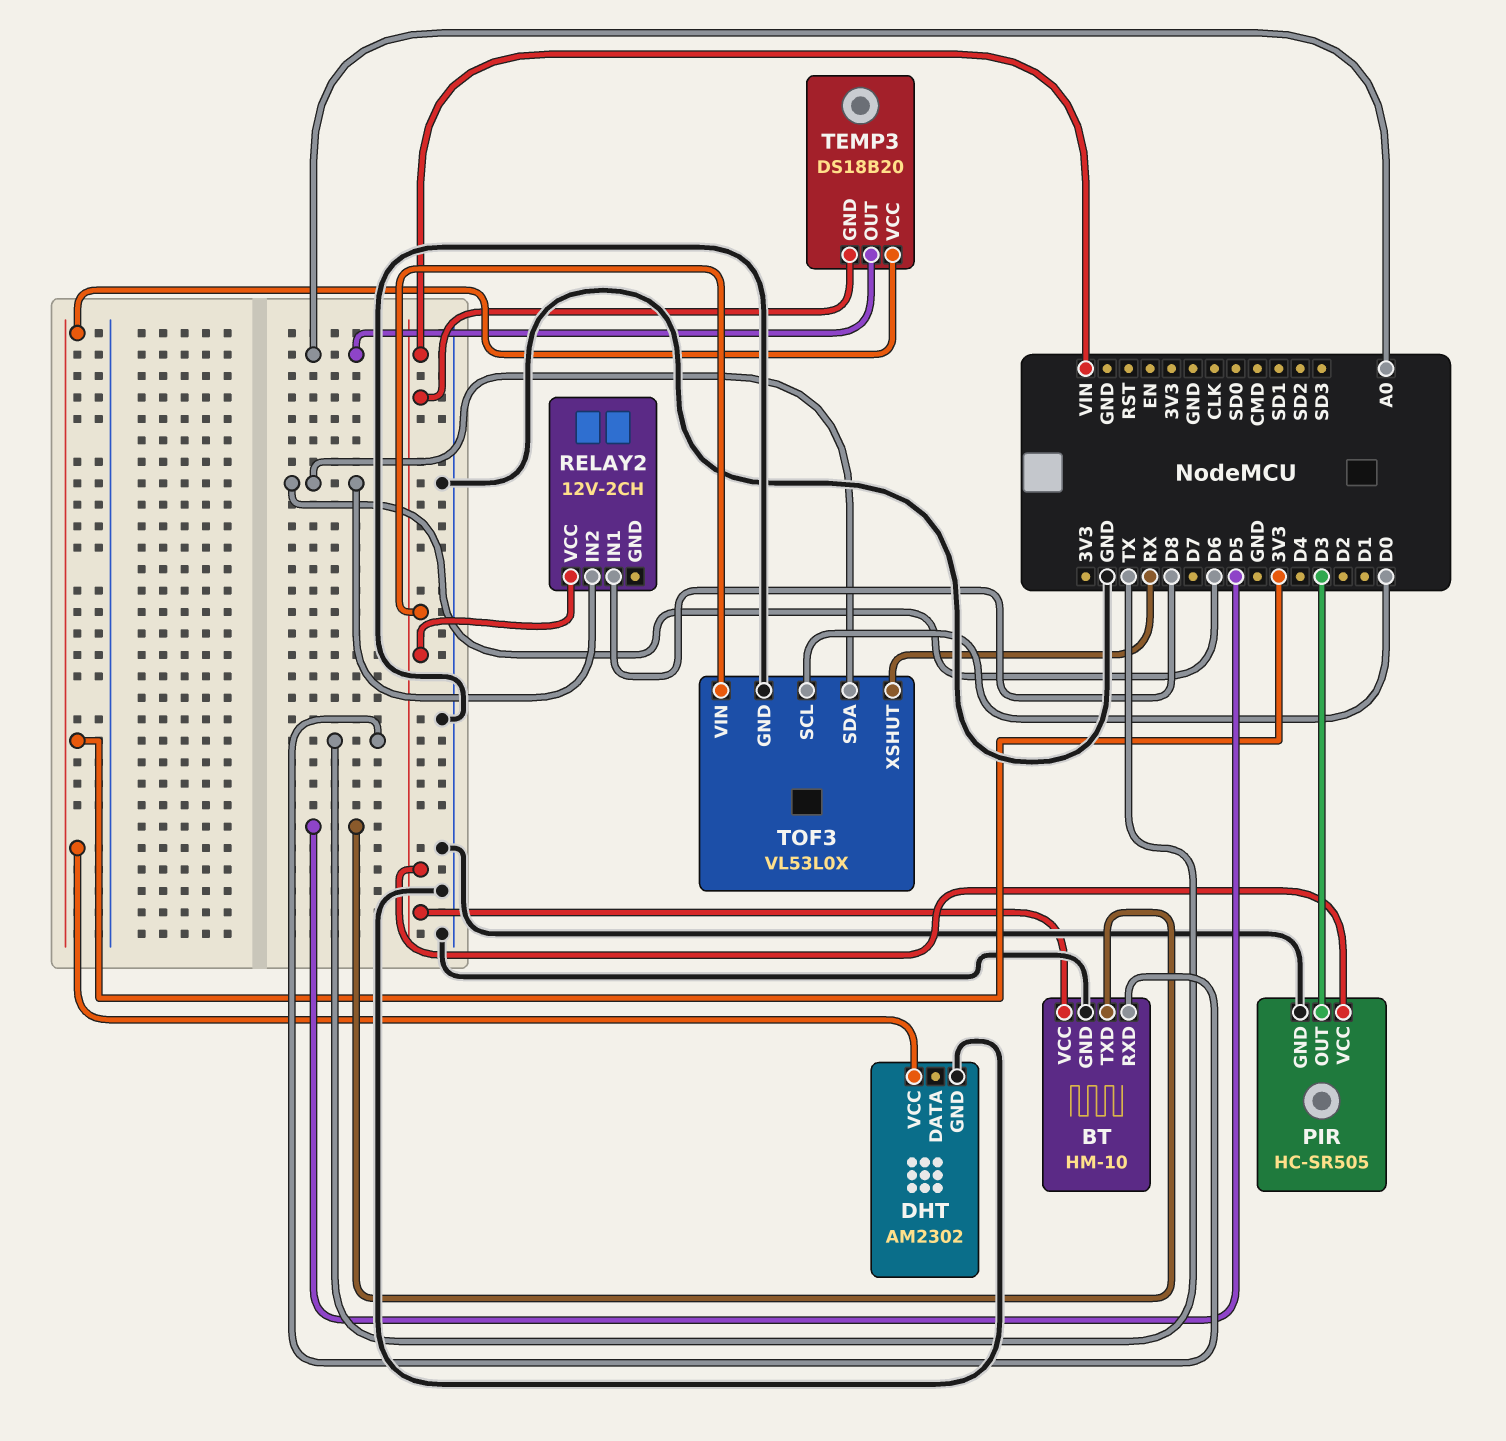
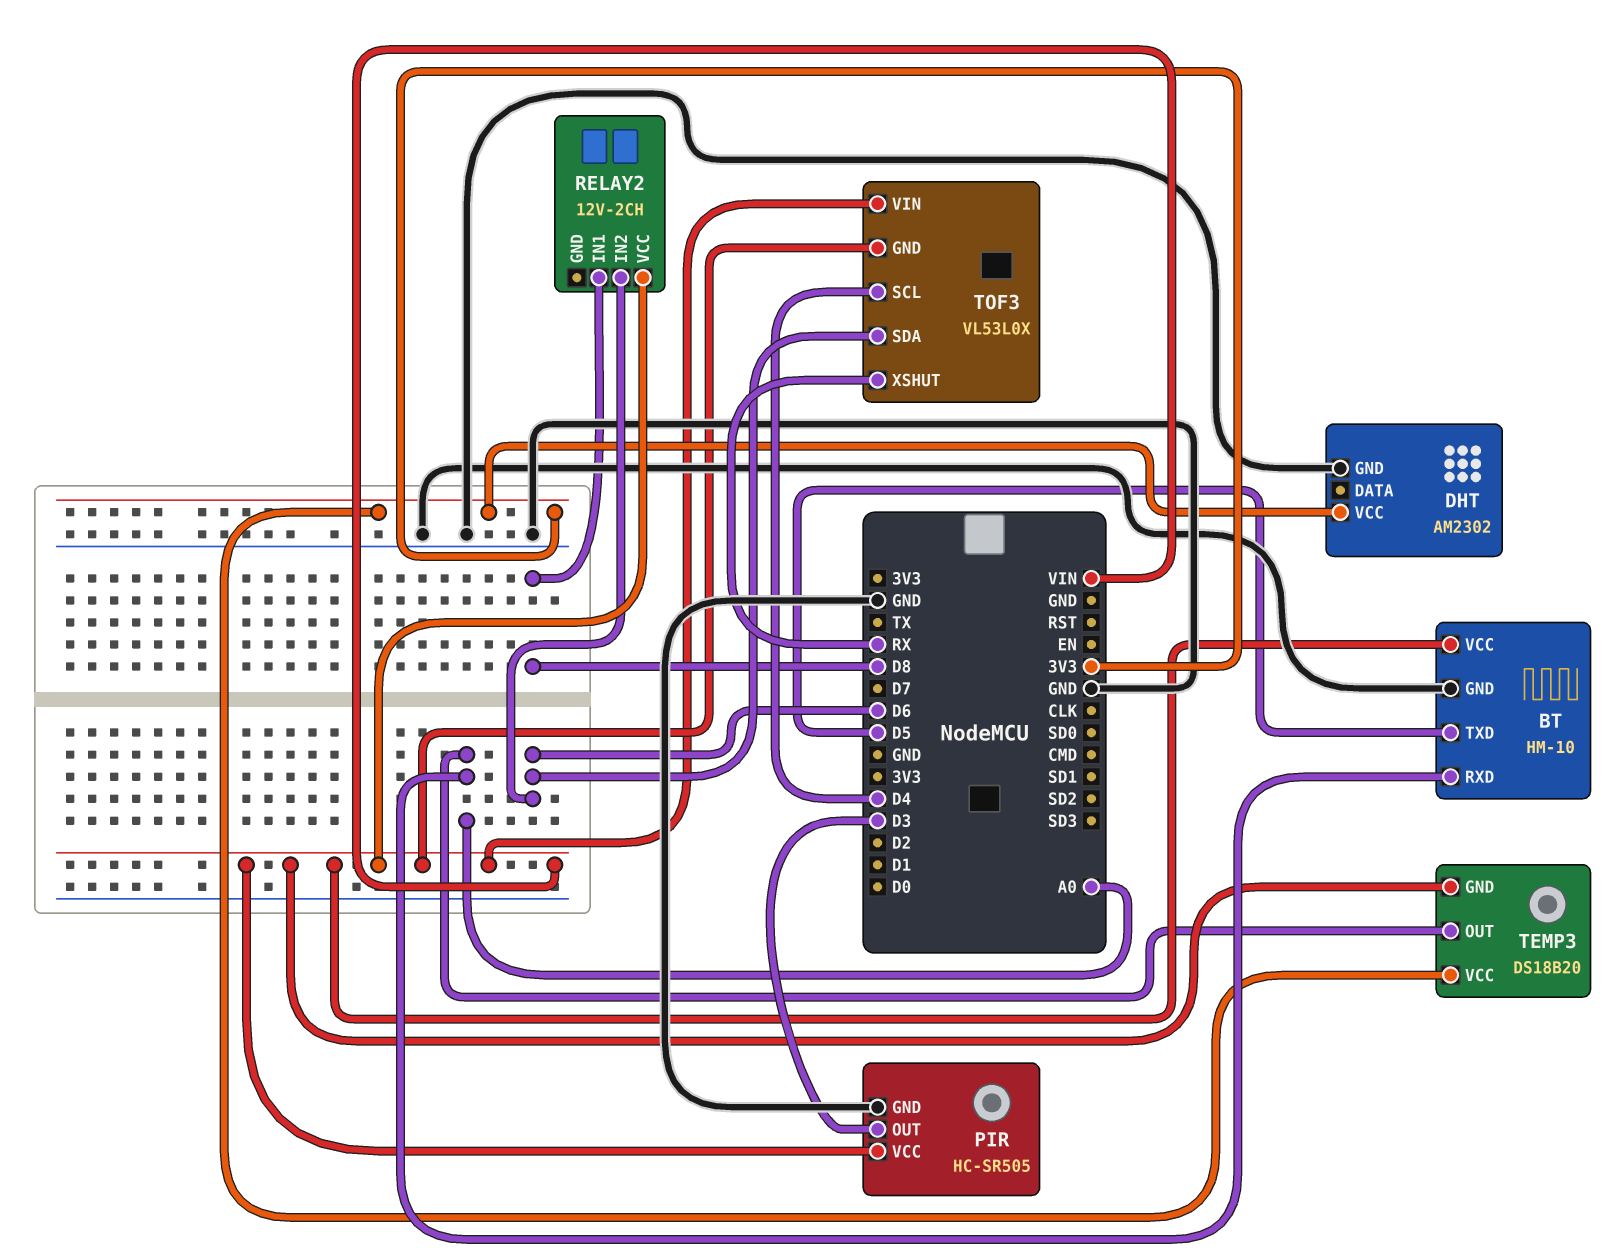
BT pin RXD: TX -> A0
TOF3 pin GND: GND -> VIN
TOF3 pin SCL: D0 -> D4

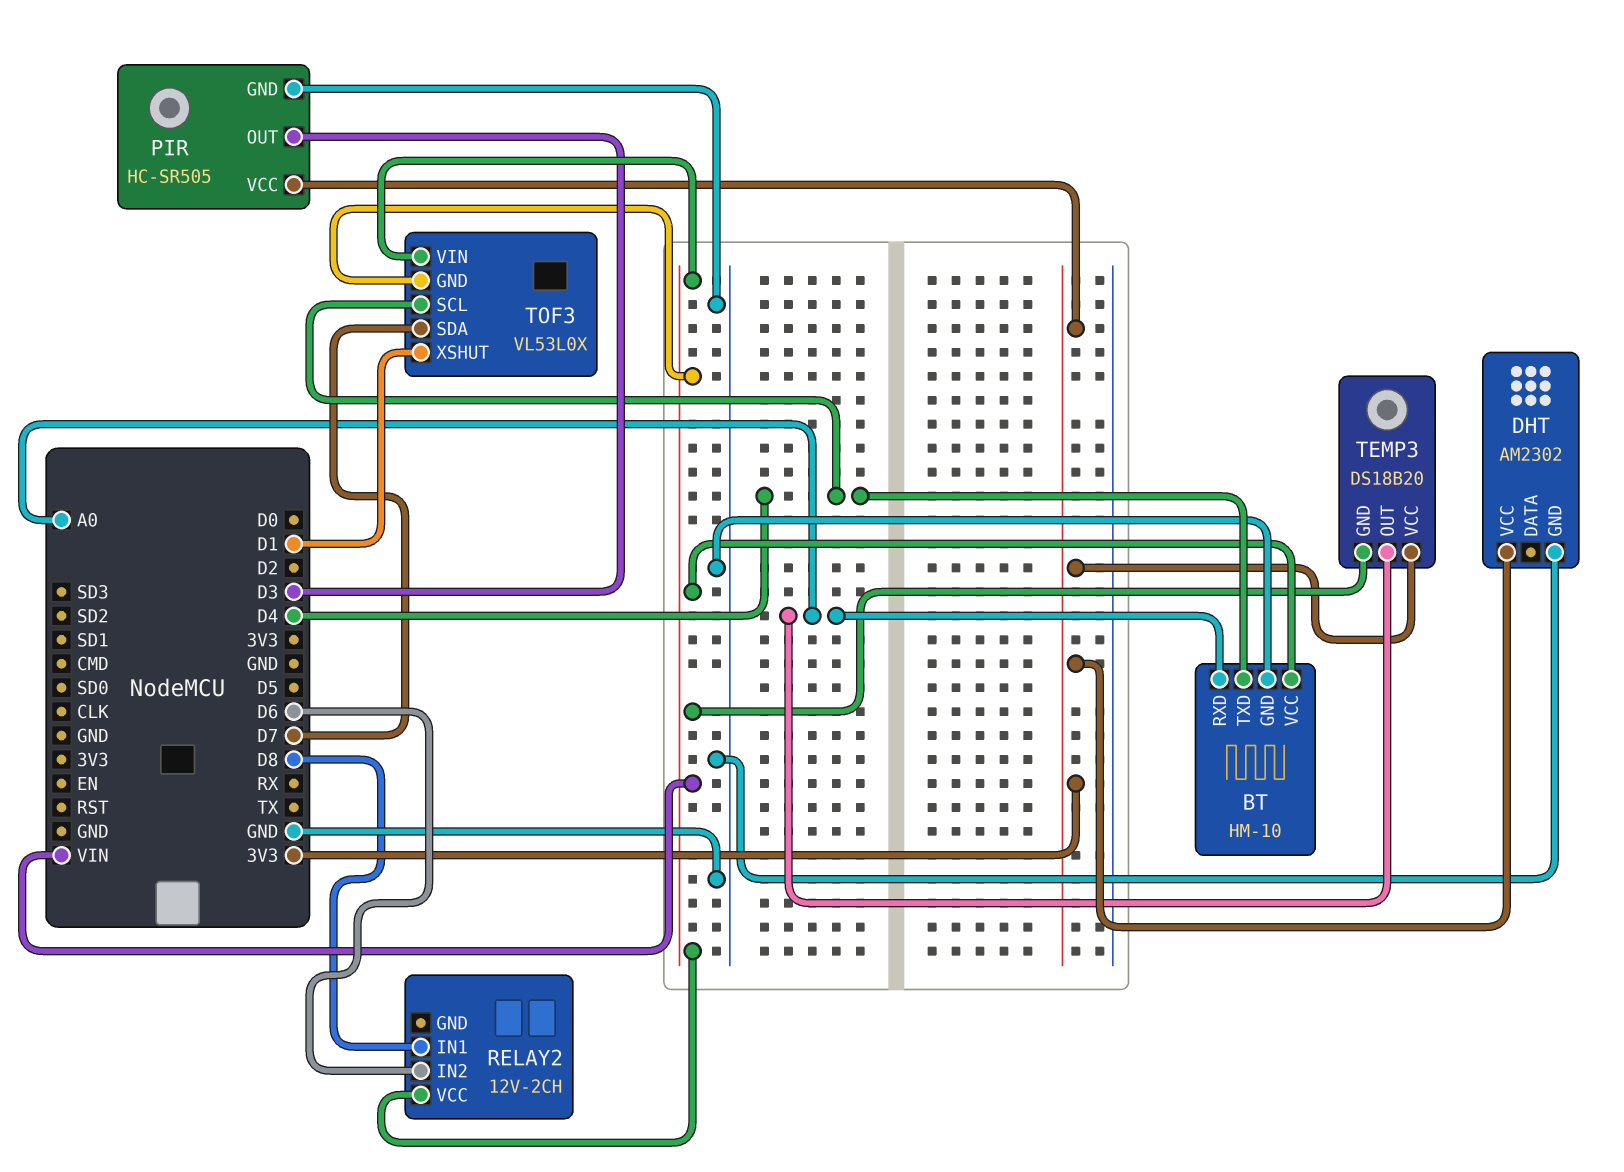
BT pin TXD: D5 -> D4
PIR pin VCC: VIN -> 3V3
TOF3 pin SDA: D6 -> D7
TOF3 pin XSHUT: RX -> D1

